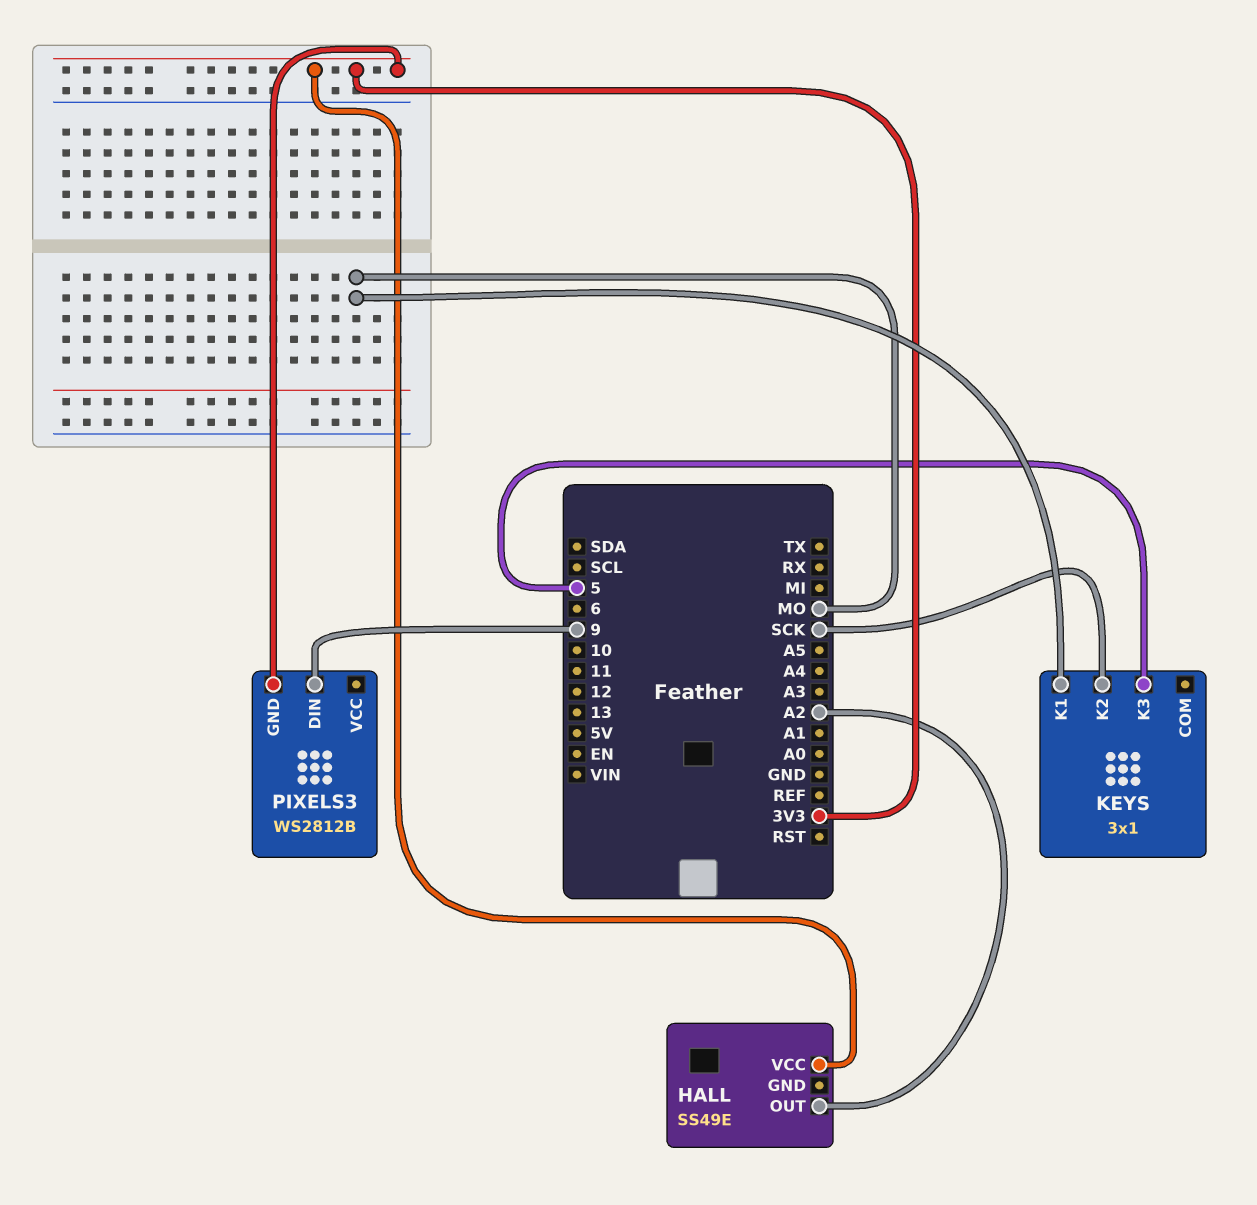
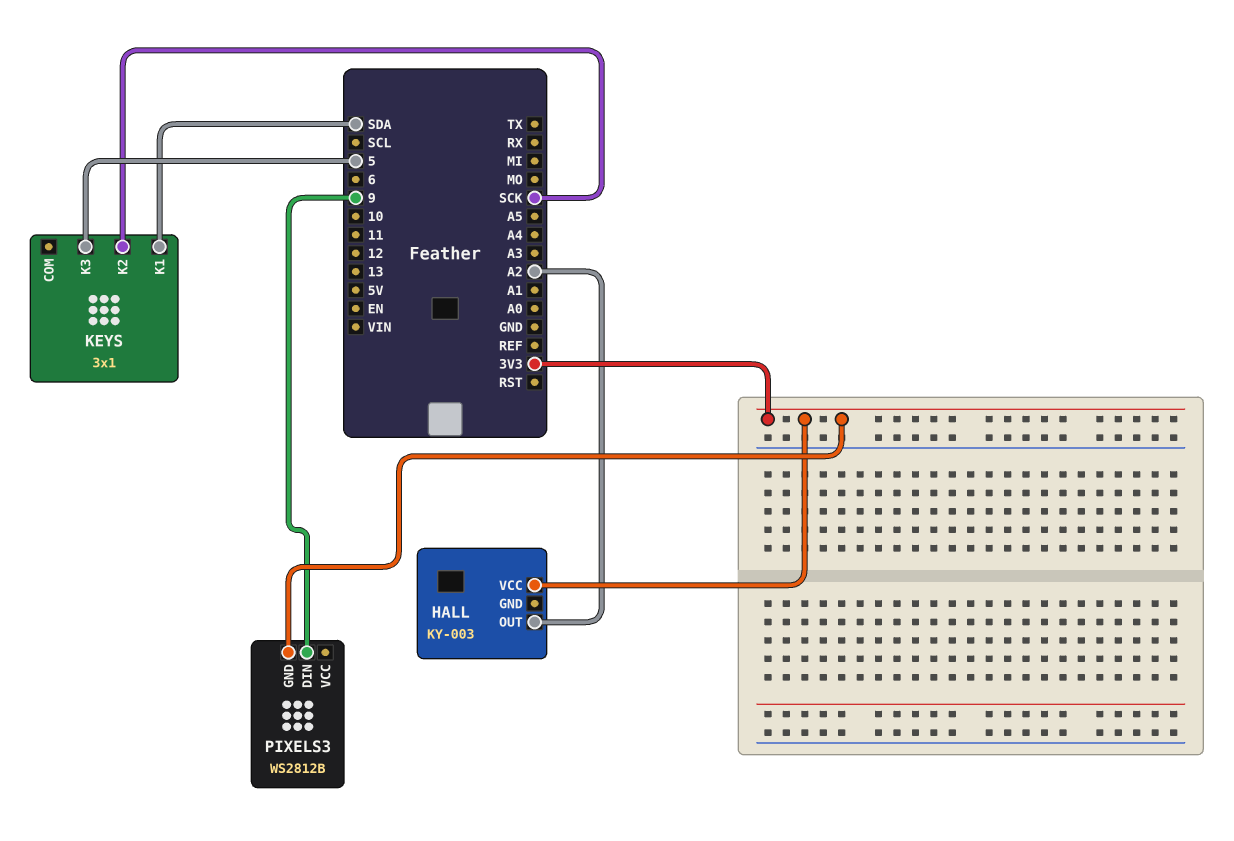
HALL: SS49E -> KY-003
KEYS pin K1: MO -> SDA

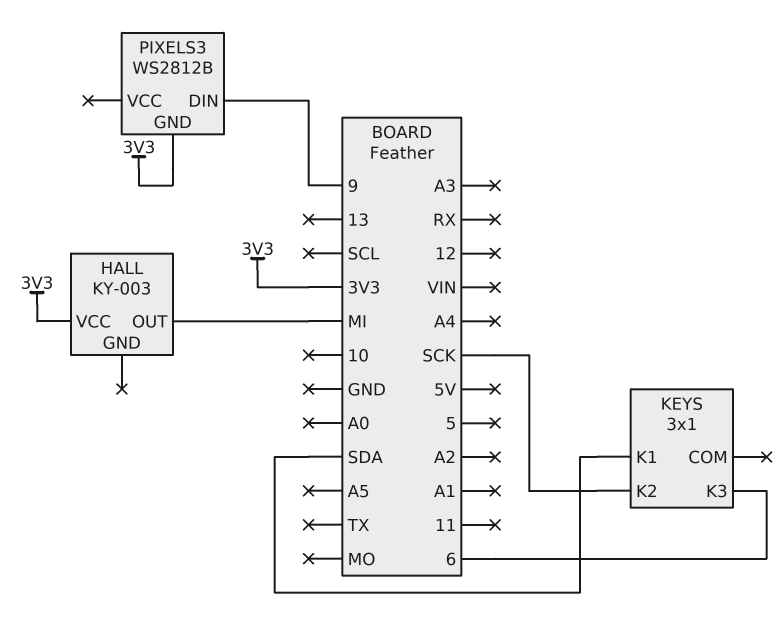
HALL pin OUT: A2 -> MI
KEYS pin K3: 5 -> 6

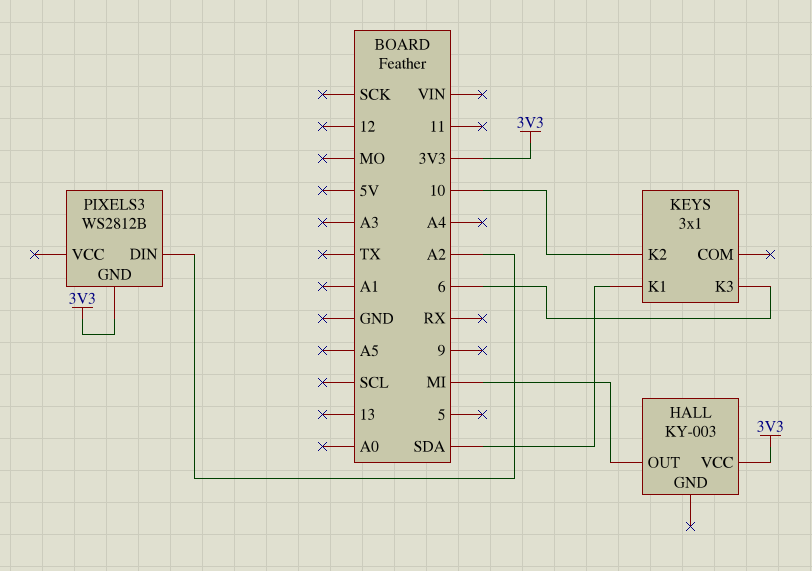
KEYS pin K2: SCK -> 10
PIXELS3 pin DIN: 9 -> A2

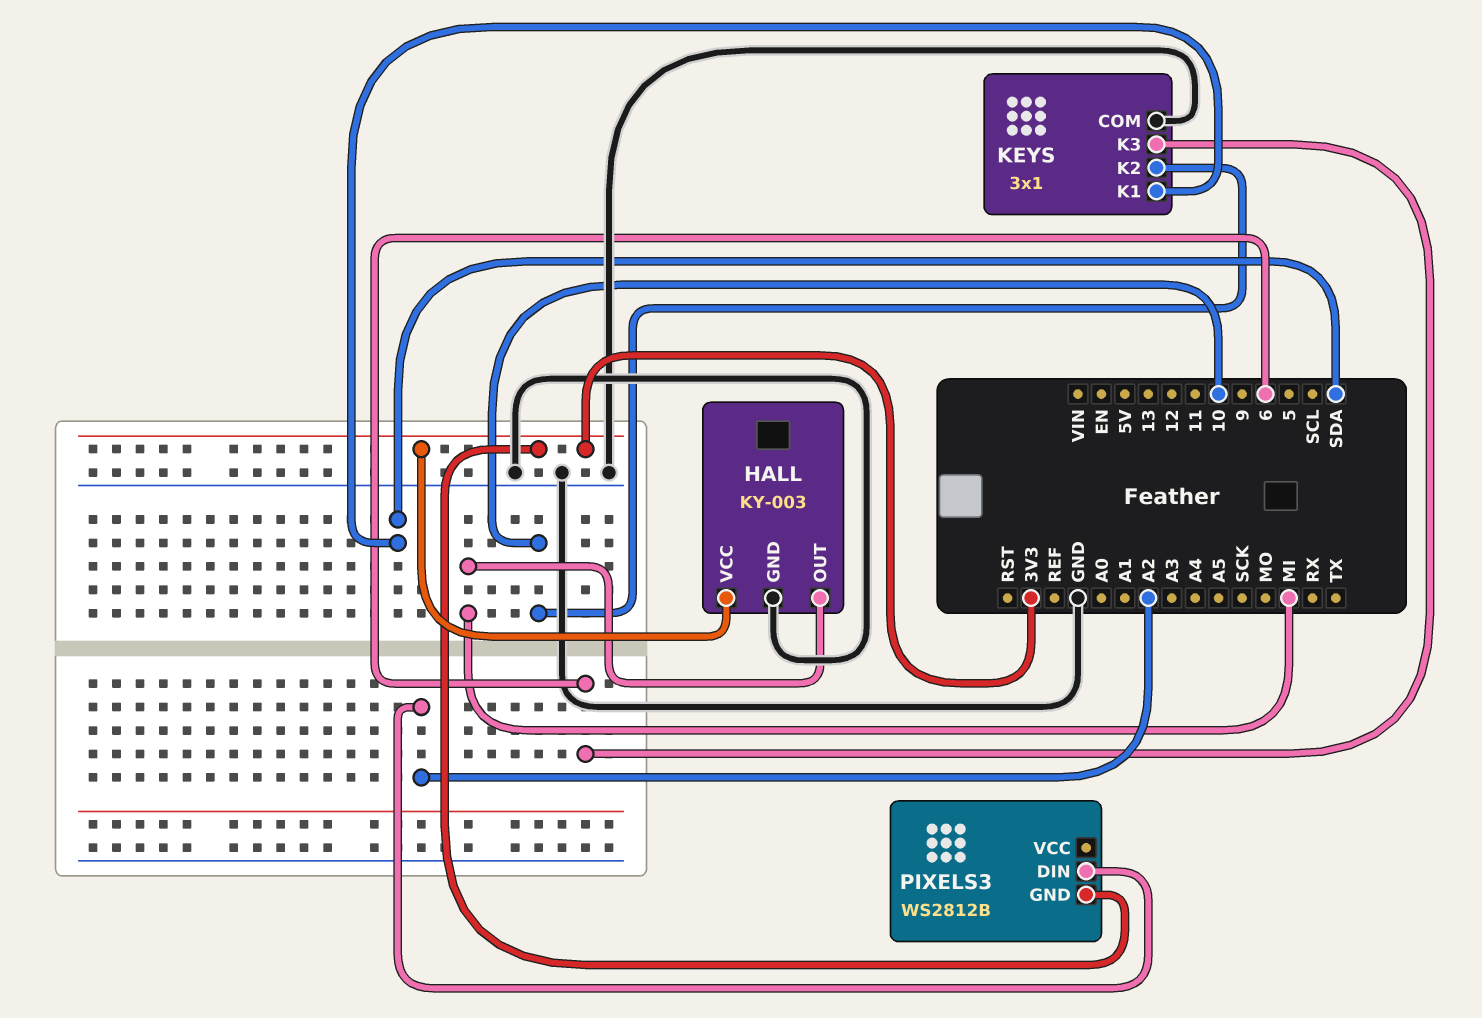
HALL pin GND: none -> GND
KEYS pin COM: none -> GND

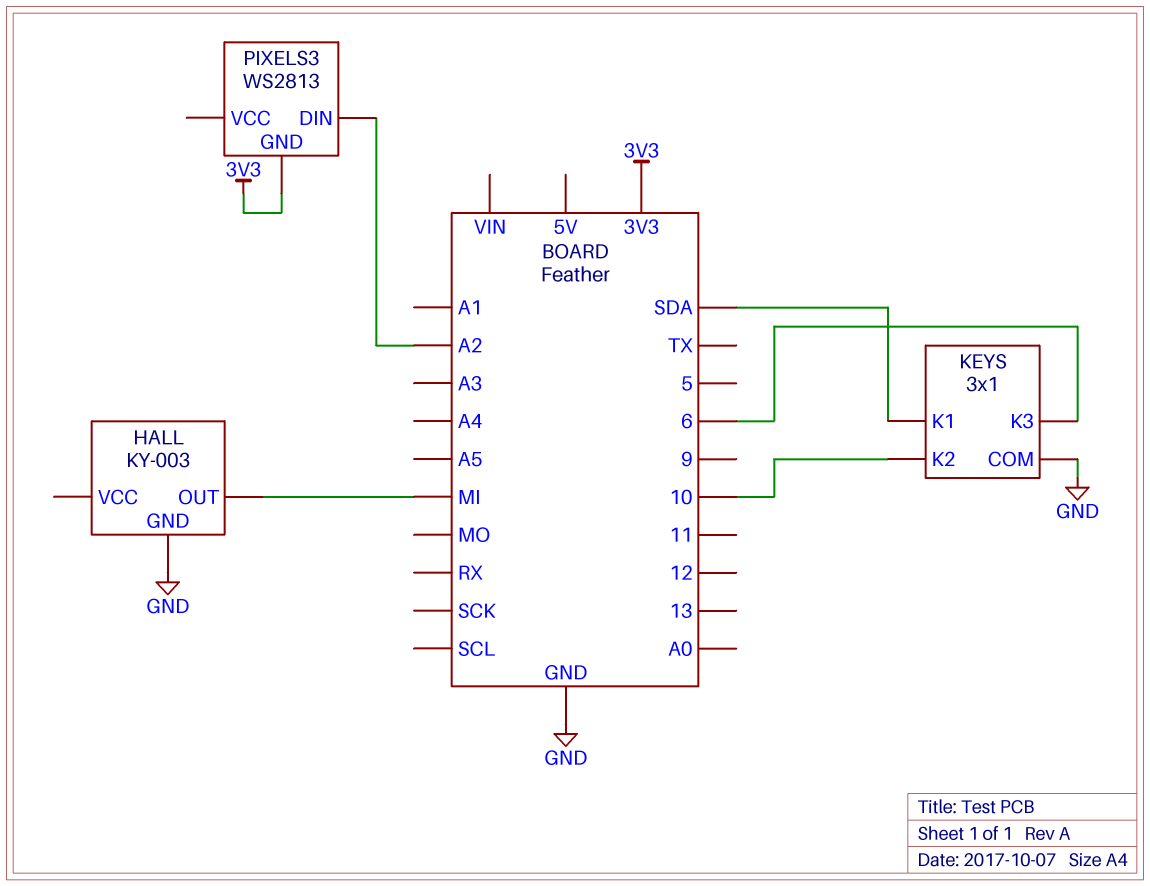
HALL pin VCC: 3V3 -> none
PIXELS3: WS2812B -> WS2813

